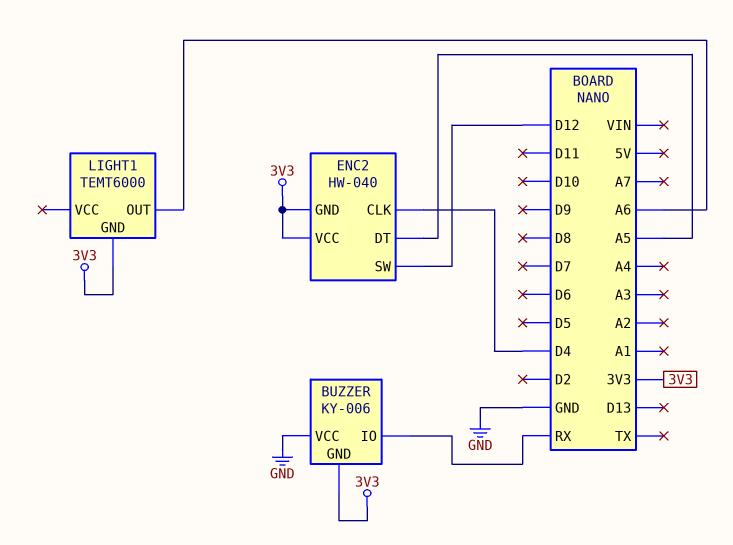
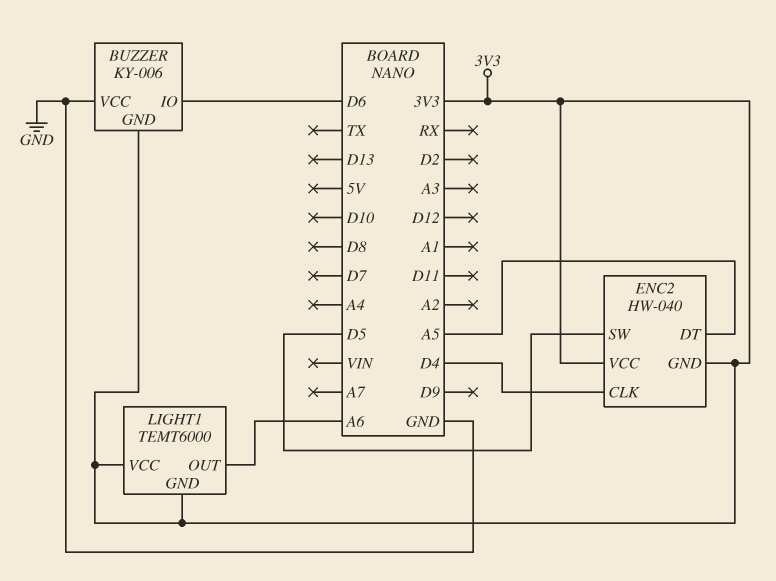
BUZZER pin IO: RX -> D6
ENC2 pin SW: D12 -> D5
LIGHT1 pin VCC: none -> 3V3

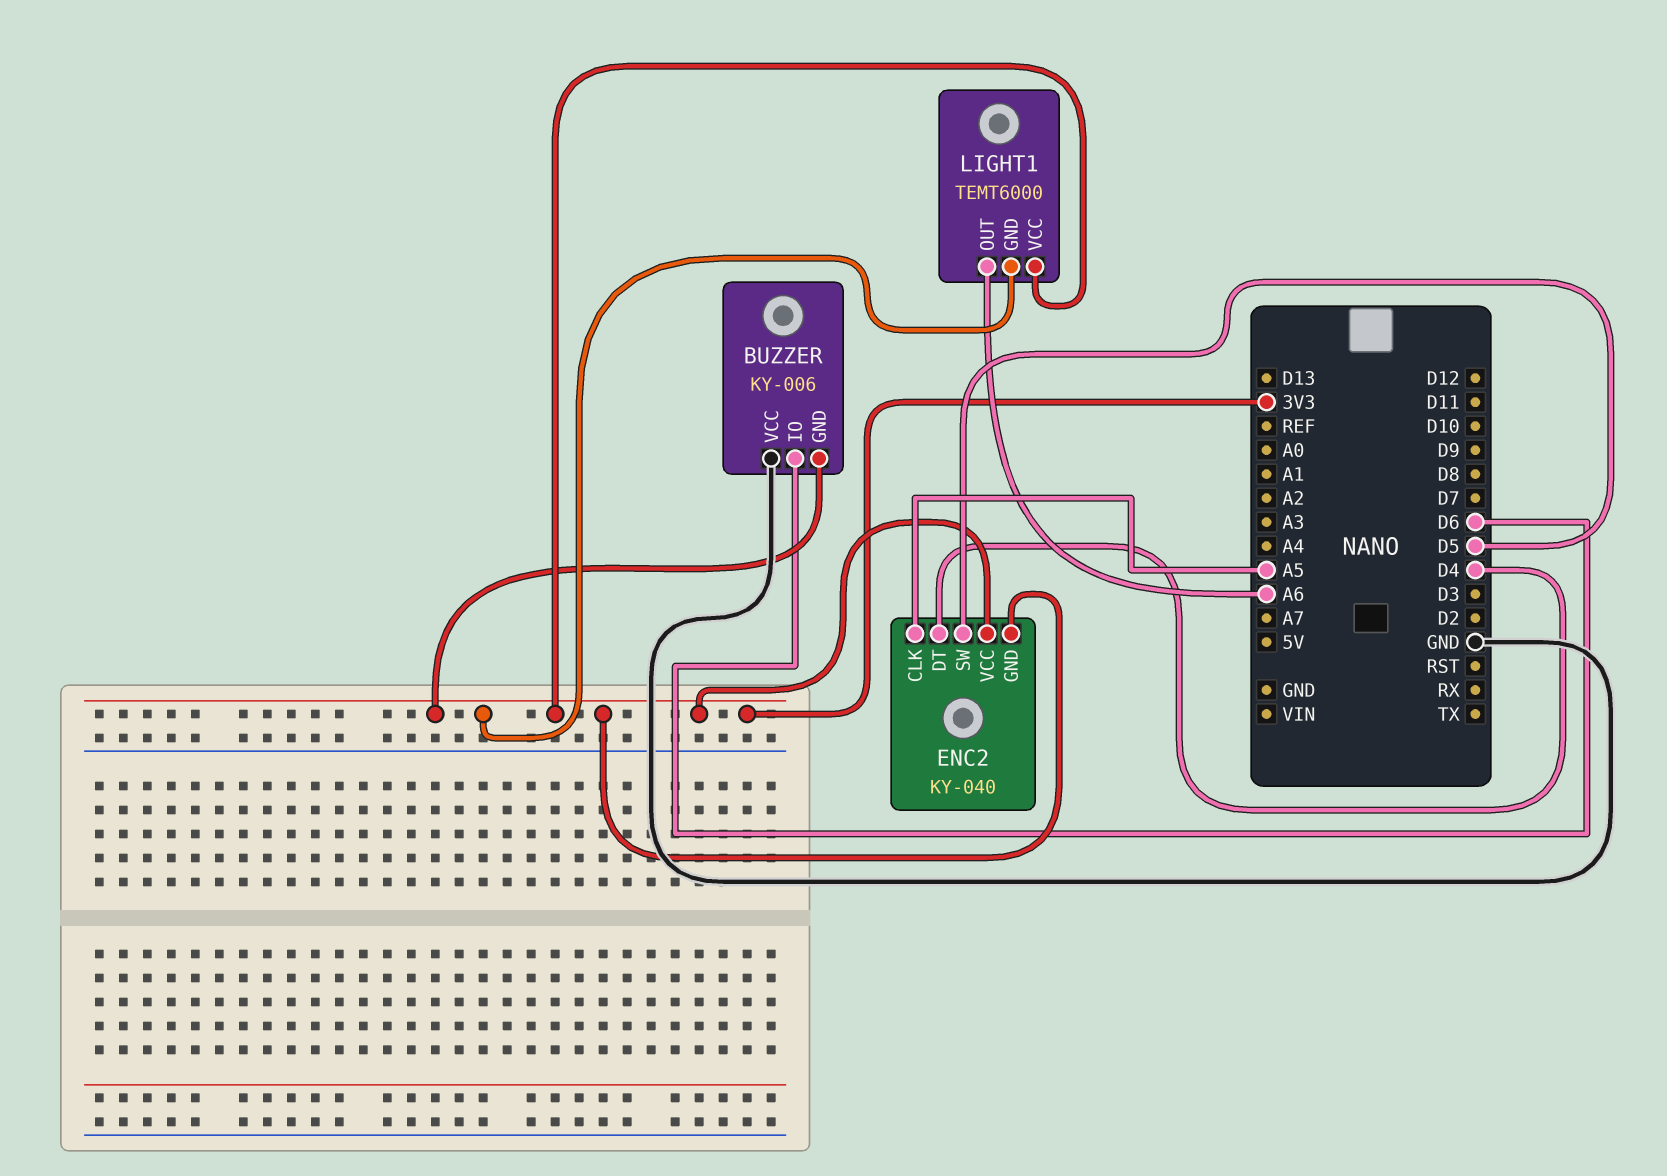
ENC2: HW-040 -> KY-040
ENC2 pin CLK: D4 -> A5
ENC2 pin DT: A5 -> D4

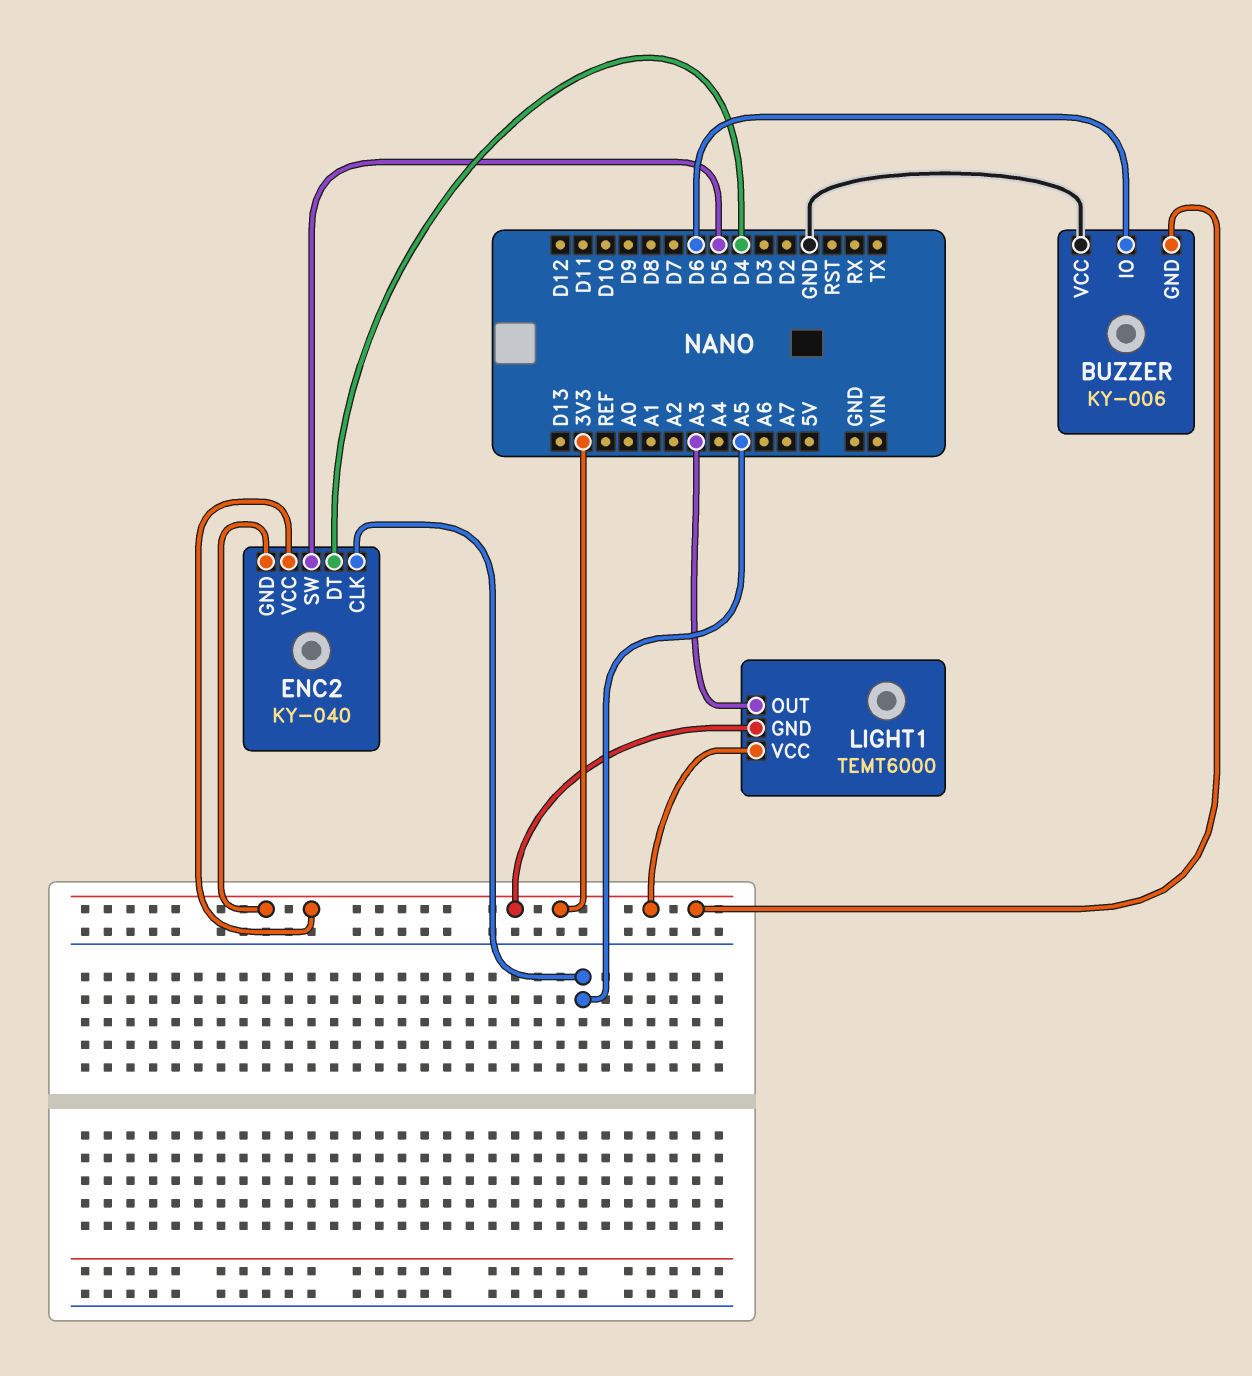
LIGHT1 pin OUT: A6 -> A3

